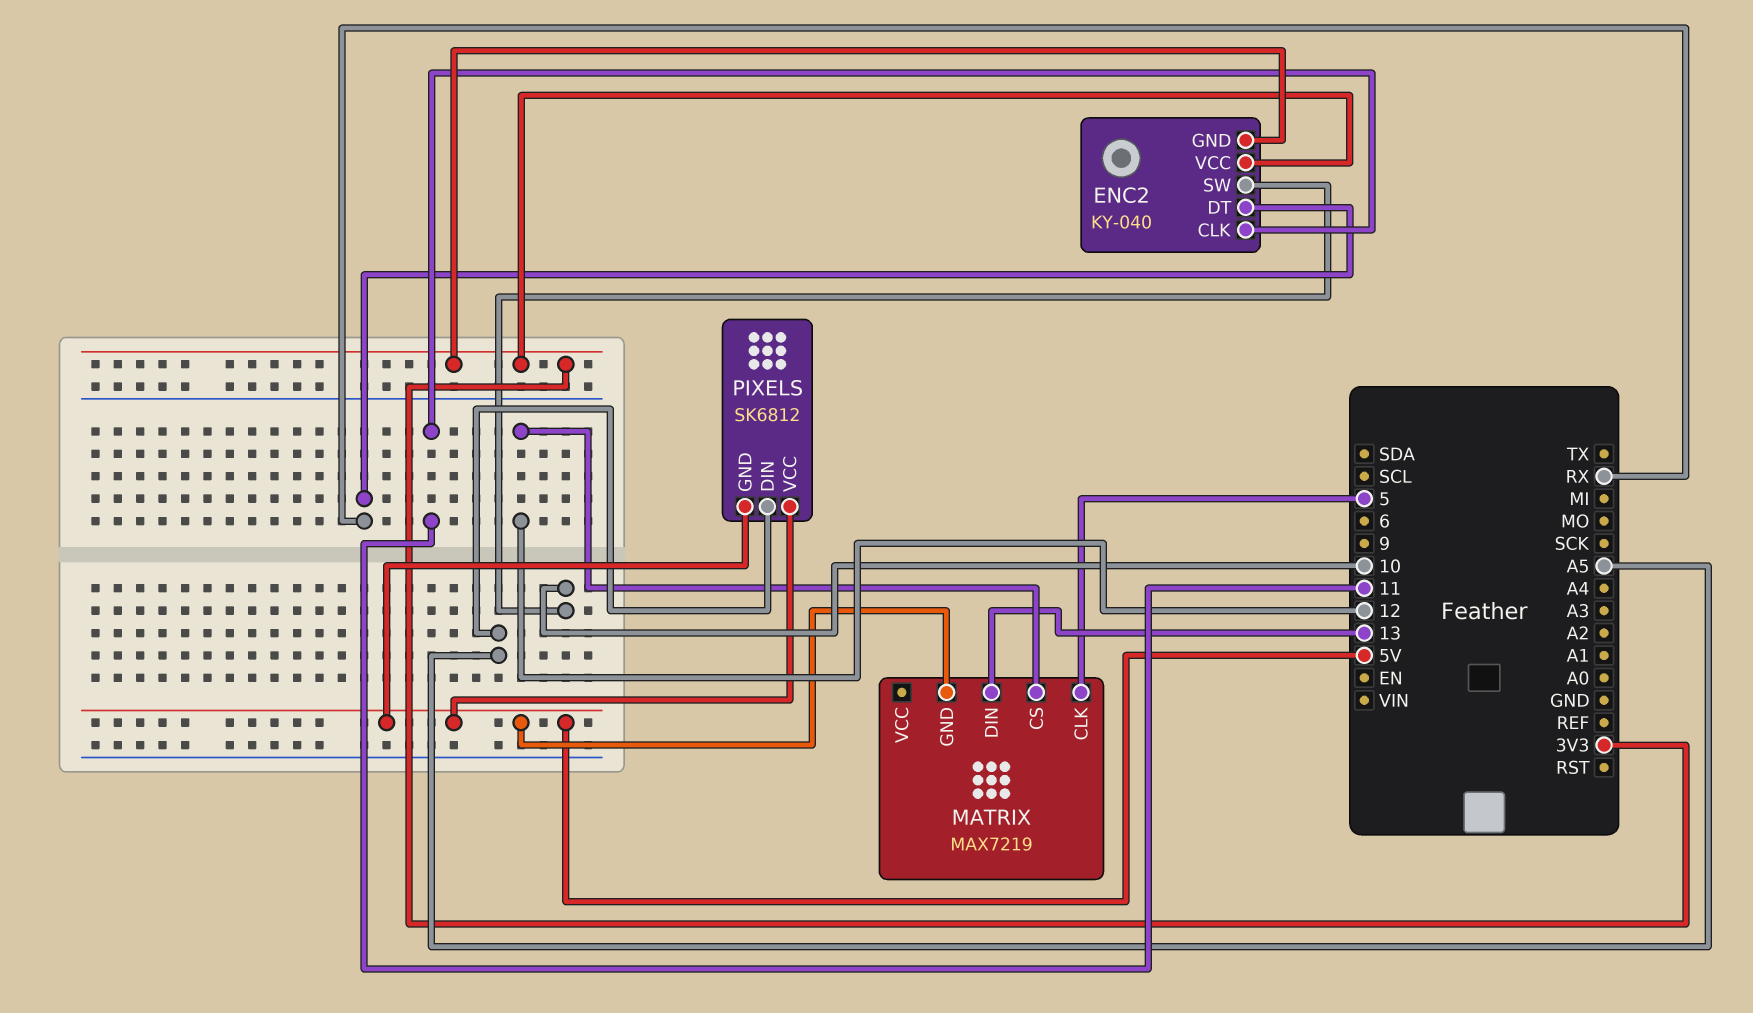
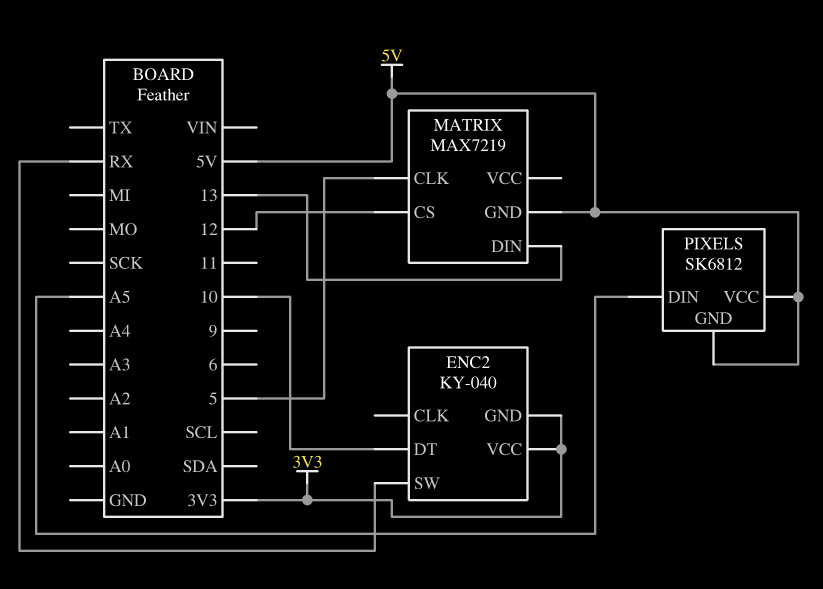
ENC2 pin CLK: 11 -> none
ENC2 pin DT: RX -> 10
ENC2 pin SW: 10 -> RX

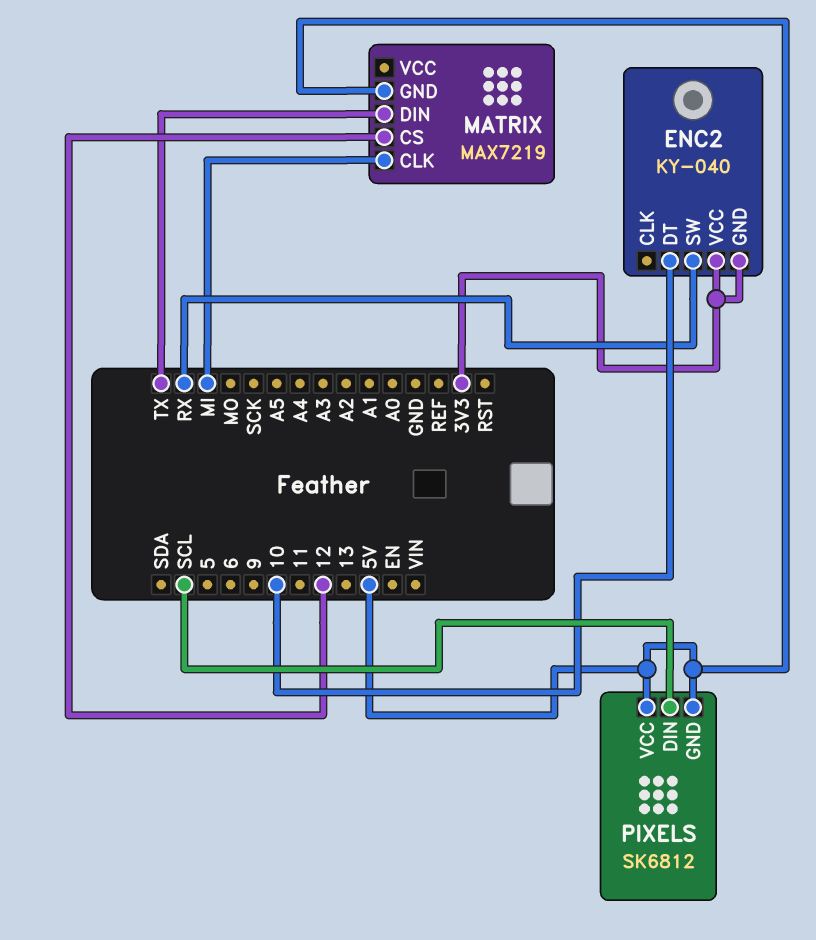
MATRIX pin CLK: 5 -> MI
MATRIX pin DIN: 13 -> TX
PIXELS pin DIN: A5 -> SCL

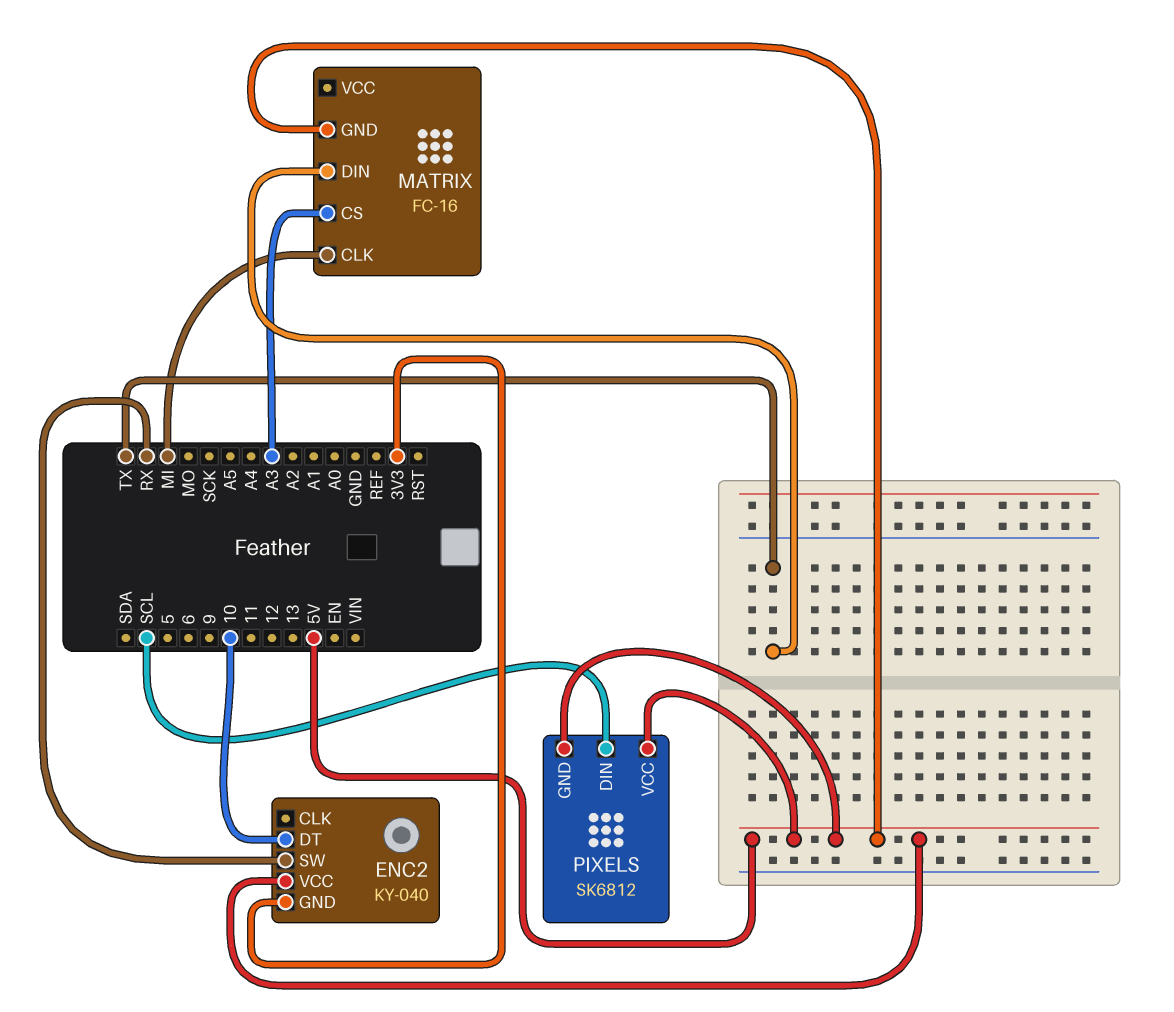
ENC2 pin VCC: 3V3 -> 5V
MATRIX: MAX7219 -> FC-16
MATRIX pin CS: 12 -> A3

